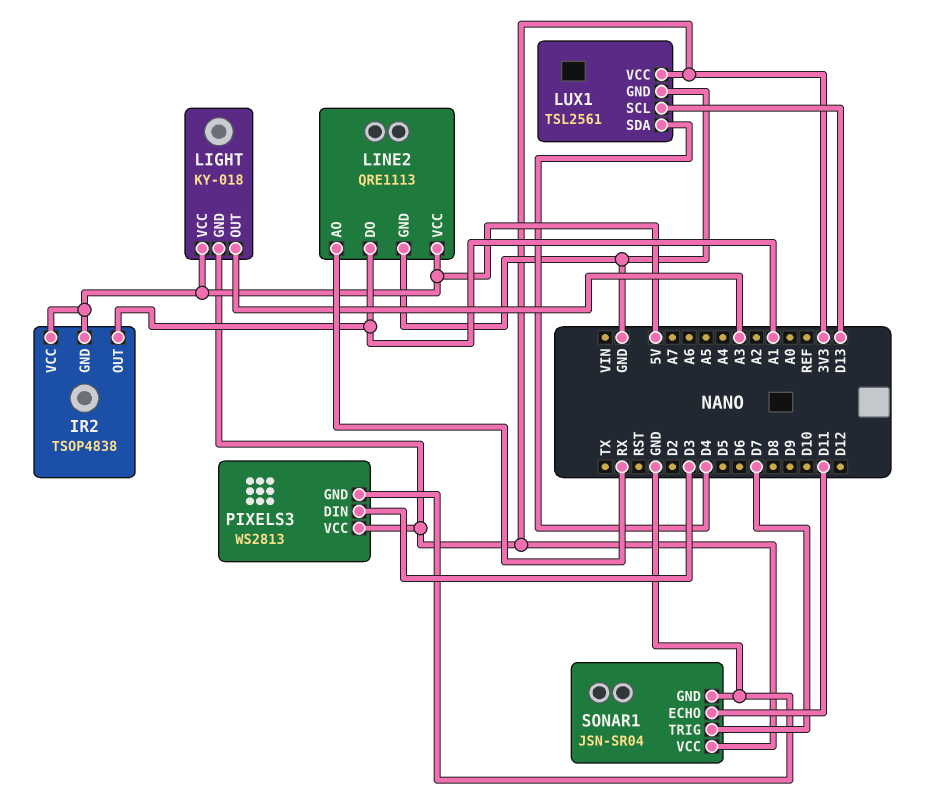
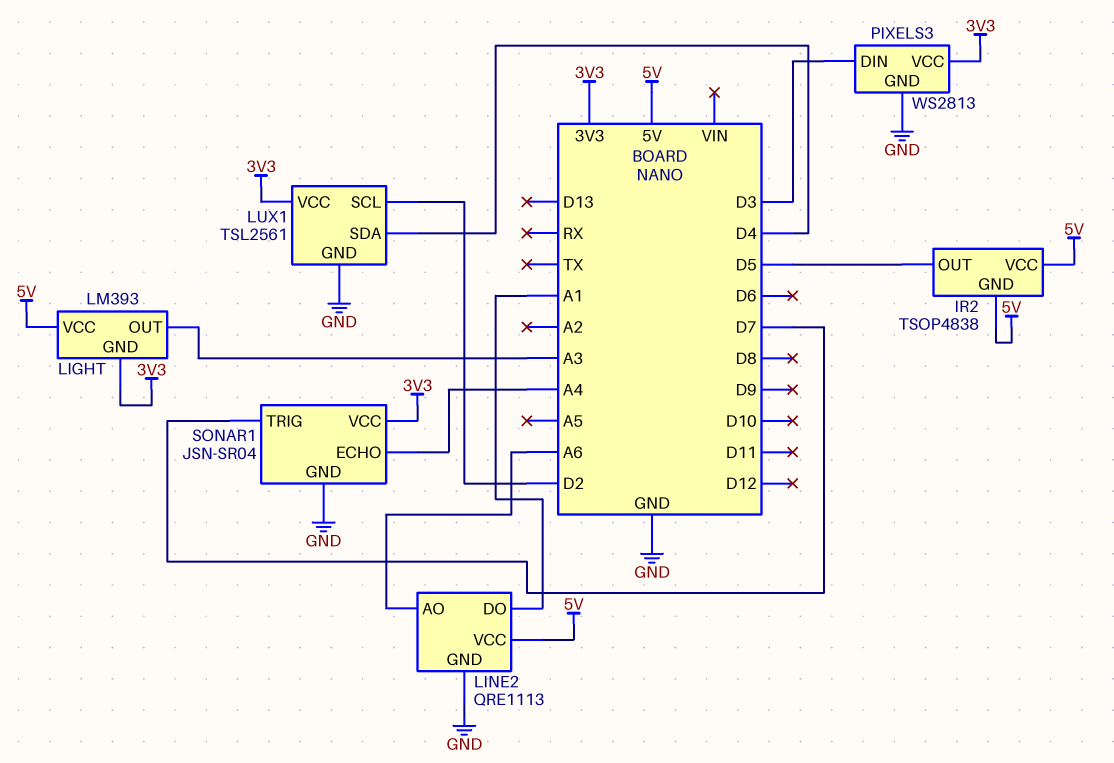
IR2 pin OUT: A1 -> D5
LIGHT: KY-018 -> LM393
LINE2 pin AO: RX -> A6
LUX1 pin SCL: D13 -> D2
SONAR1 pin ECHO: D11 -> A4

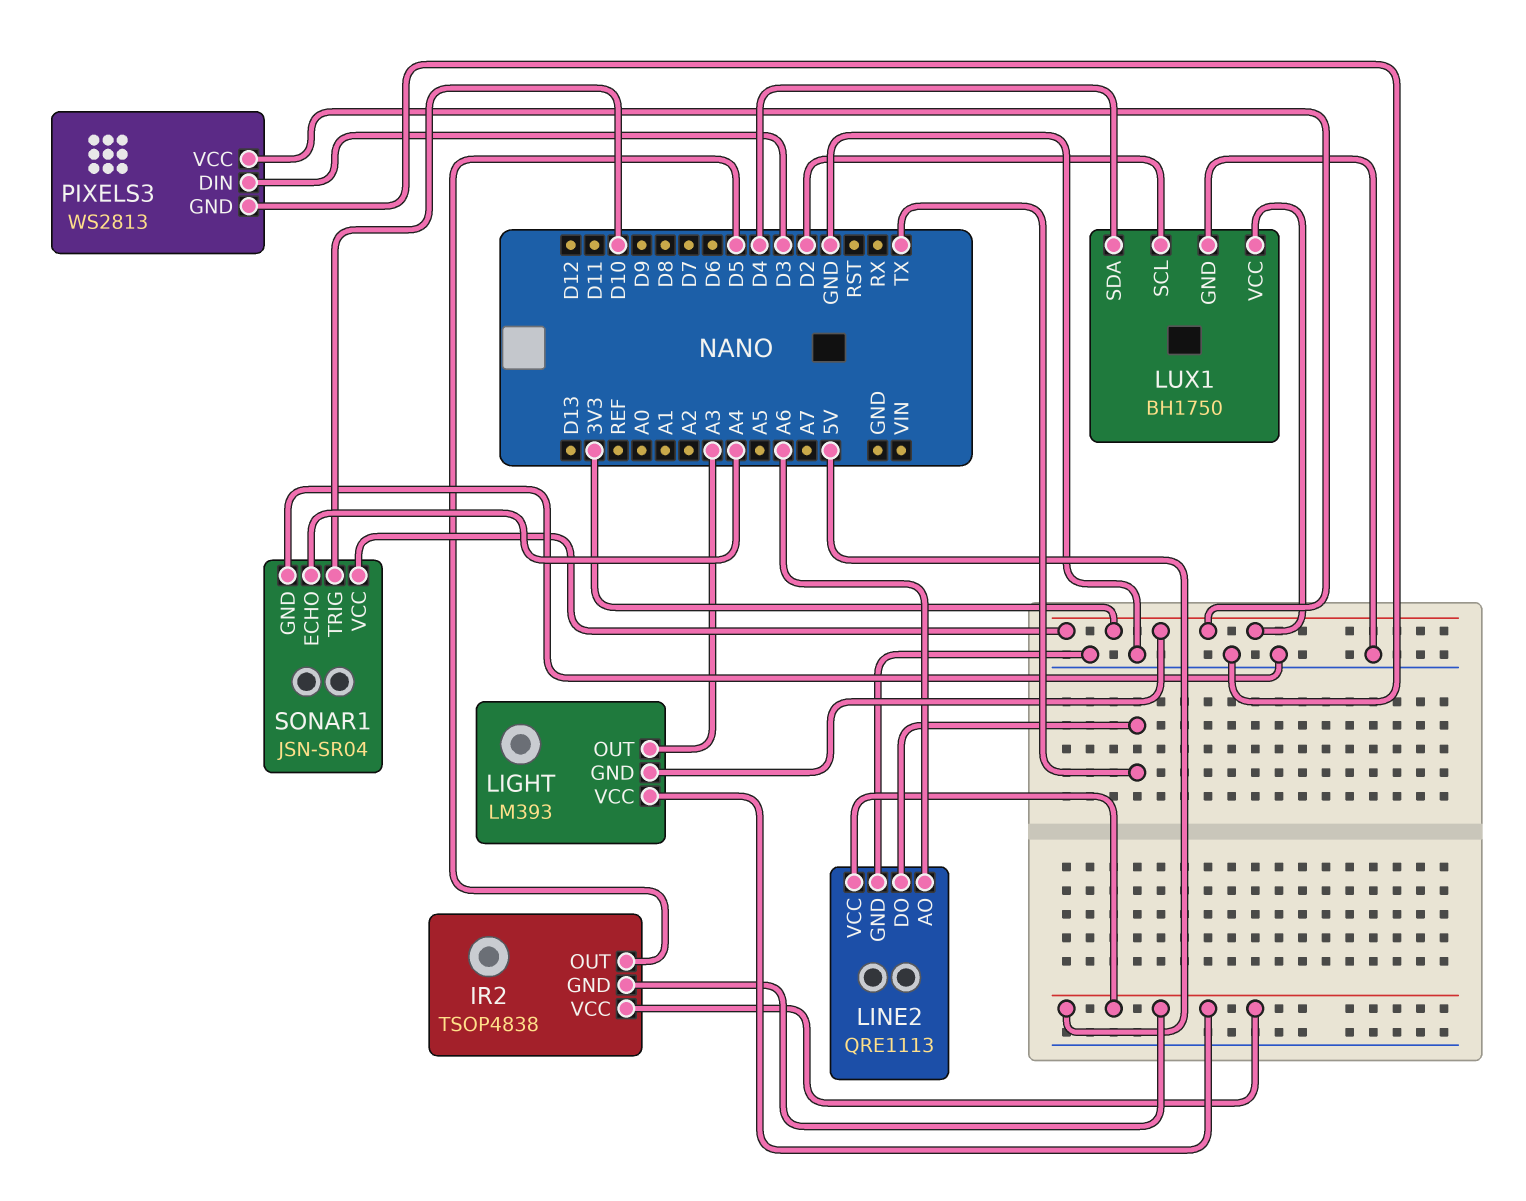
LINE2 pin DO: A1 -> TX
LUX1: TSL2561 -> BH1750
SONAR1 pin TRIG: D7 -> D10

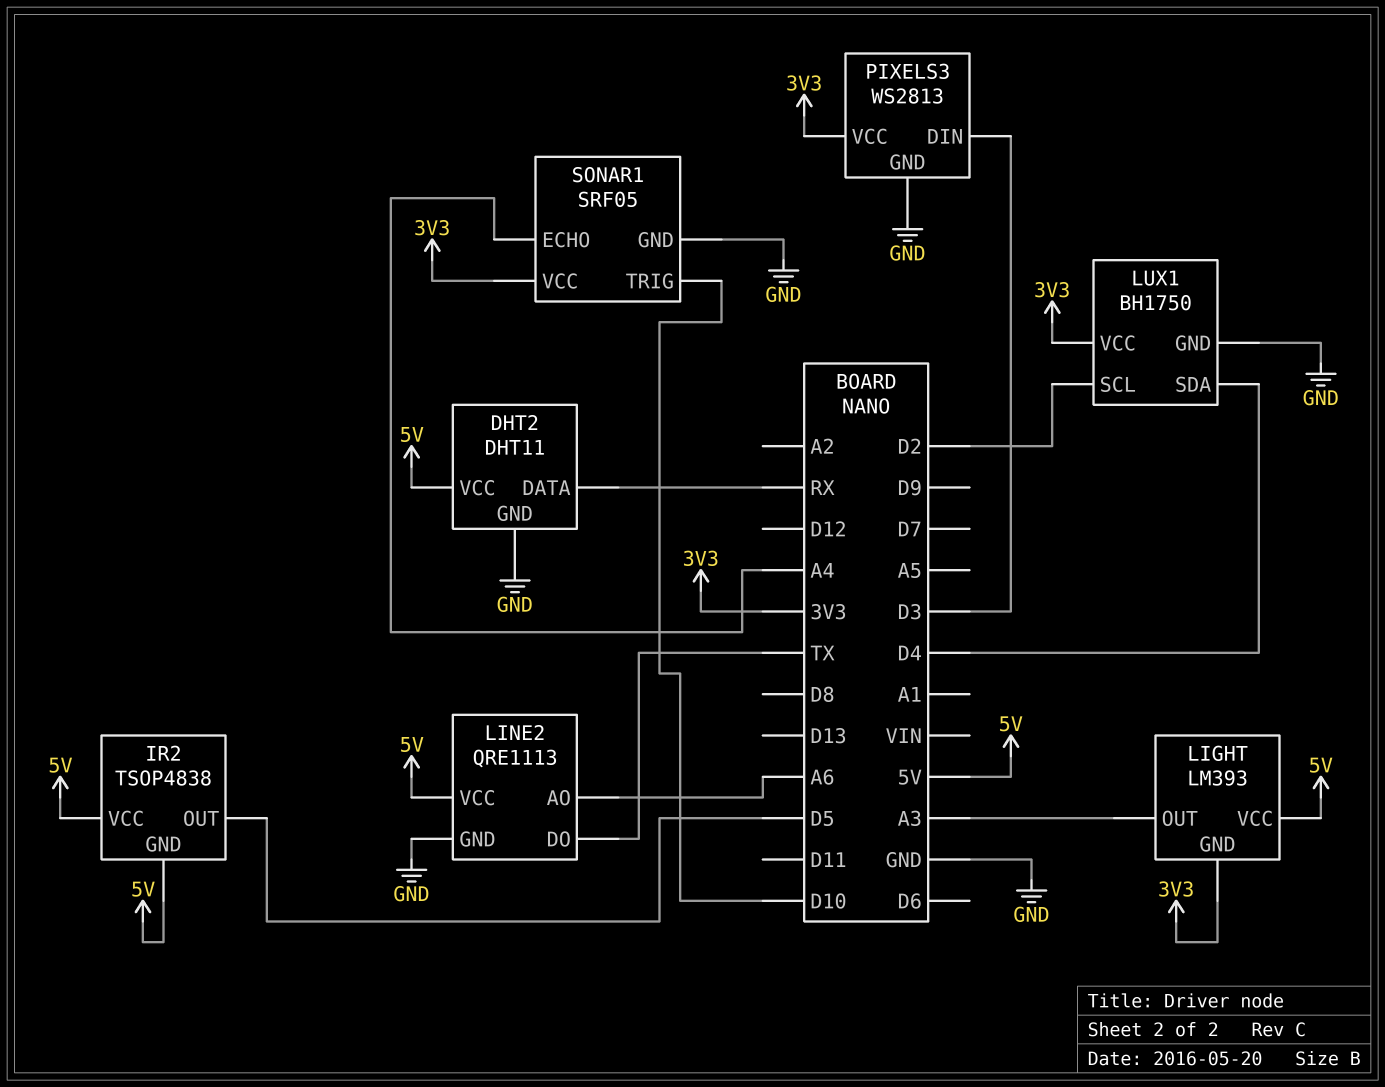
DHT2: none -> DHT11
DHT2 pin DATA: none -> RX
DHT2 pin GND: none -> GND
DHT2 pin VCC: none -> 5V
SONAR1: JSN-SR04 -> SRF05

